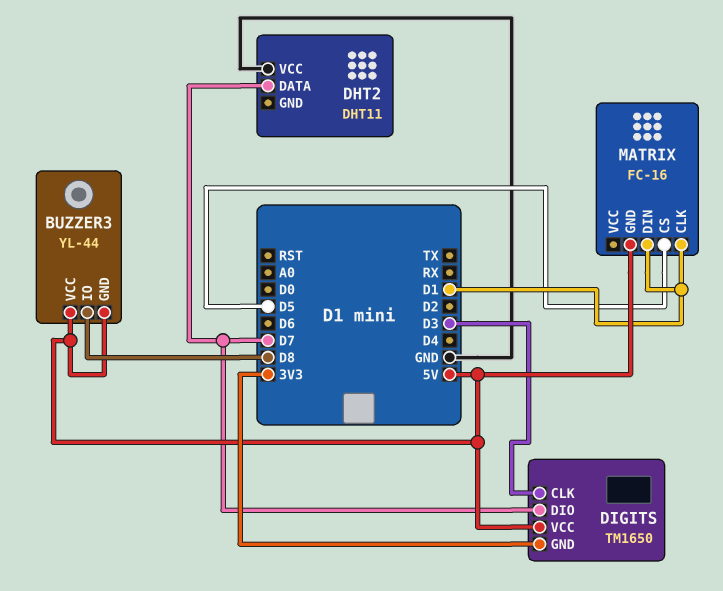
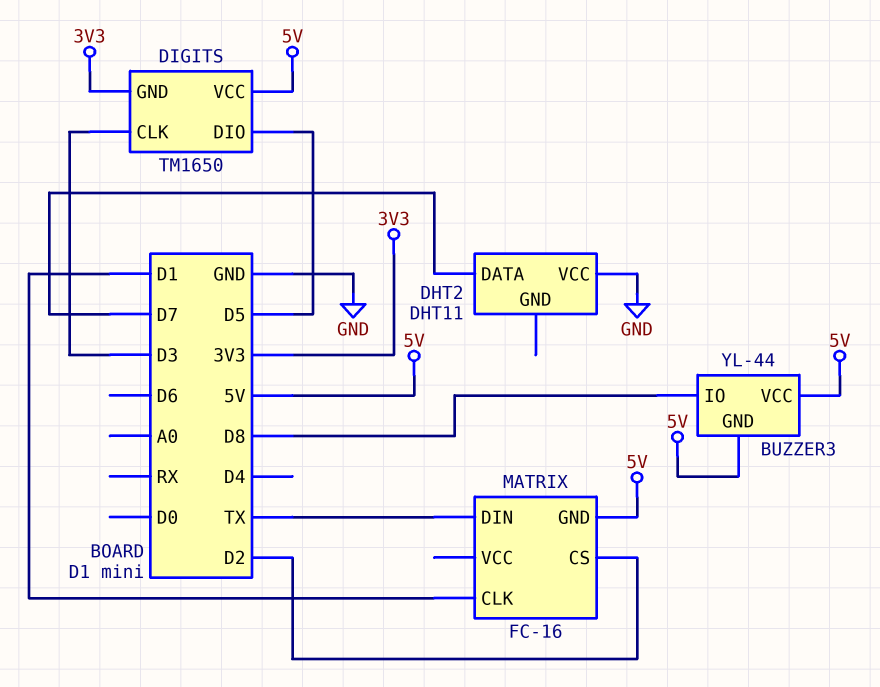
DIGITS pin DIO: D7 -> D5
MATRIX pin CS: D5 -> D2
MATRIX pin DIN: D1 -> TX

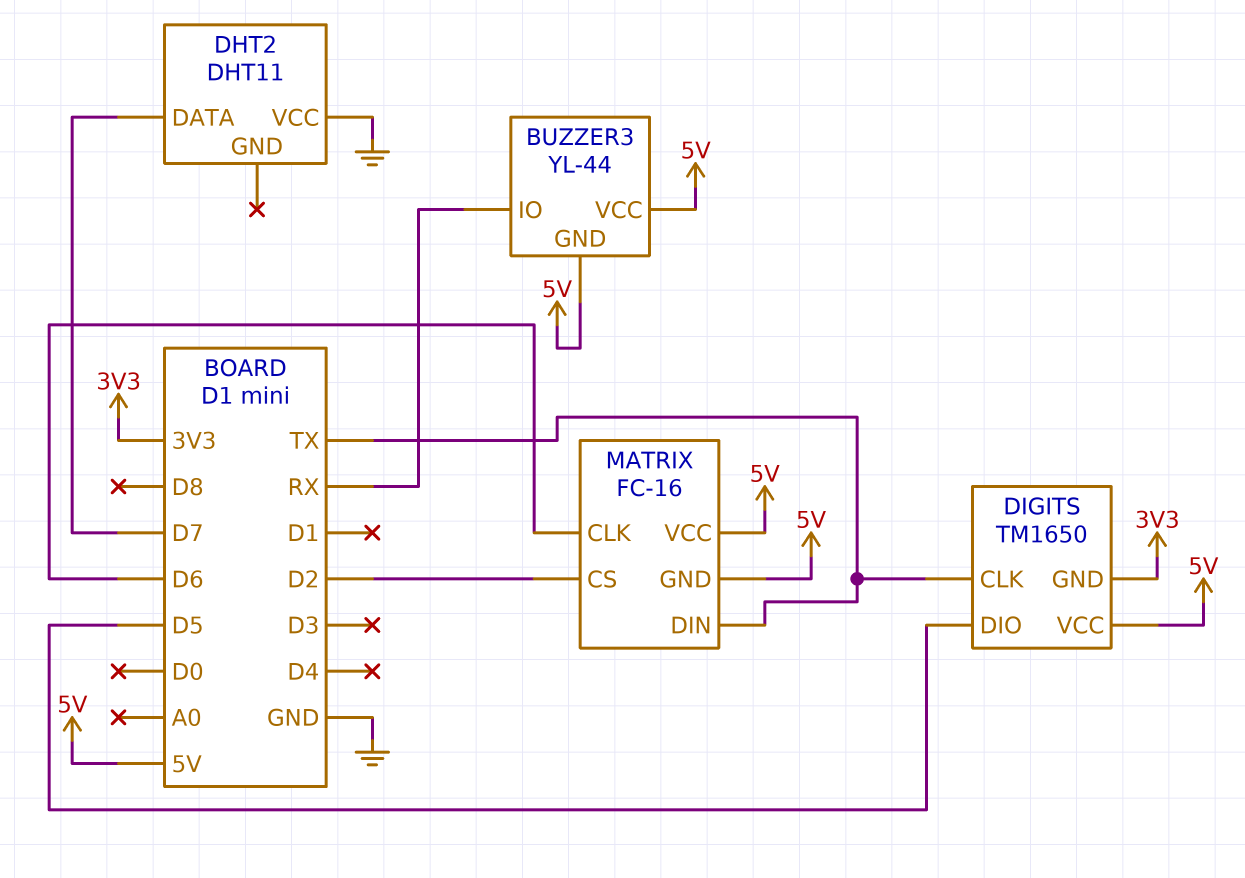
BUZZER3 pin IO: D8 -> RX
DIGITS pin CLK: D3 -> TX
MATRIX pin CLK: D1 -> D6
MATRIX pin VCC: none -> 5V

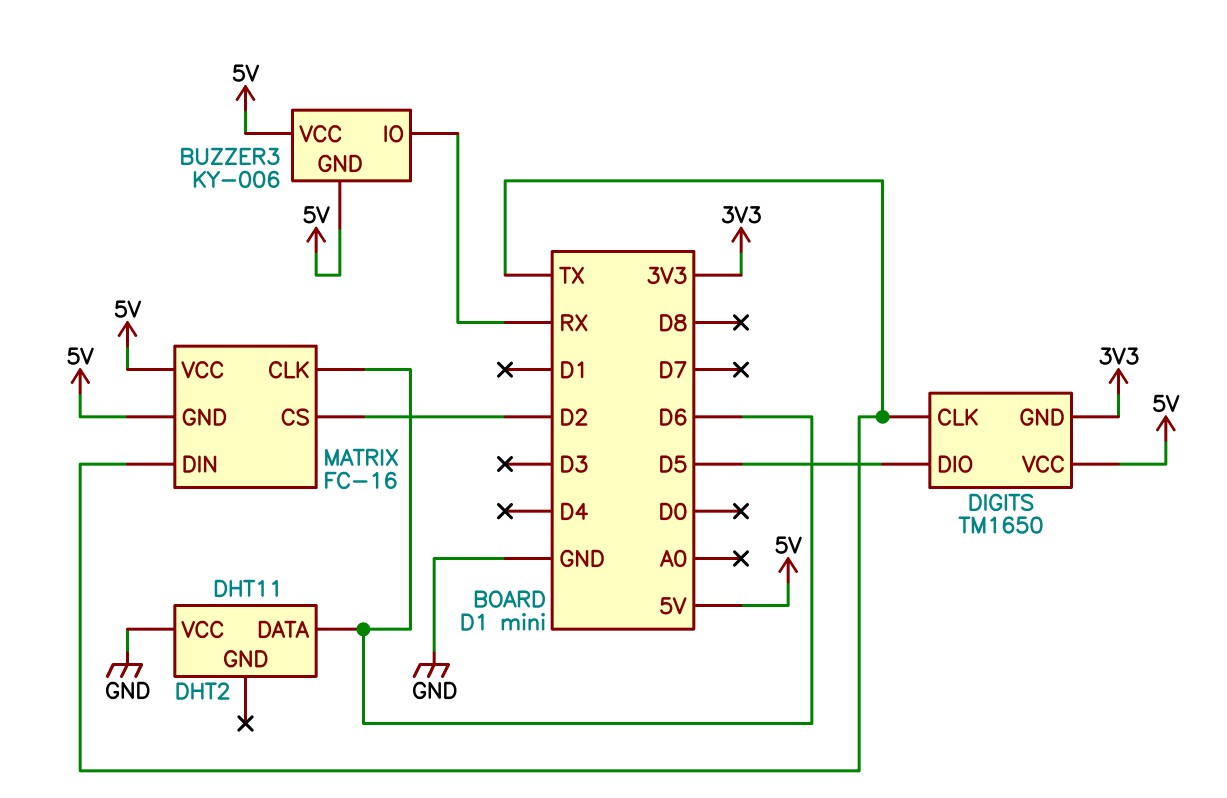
BUZZER3: YL-44 -> KY-006
DHT2 pin DATA: D7 -> D6

